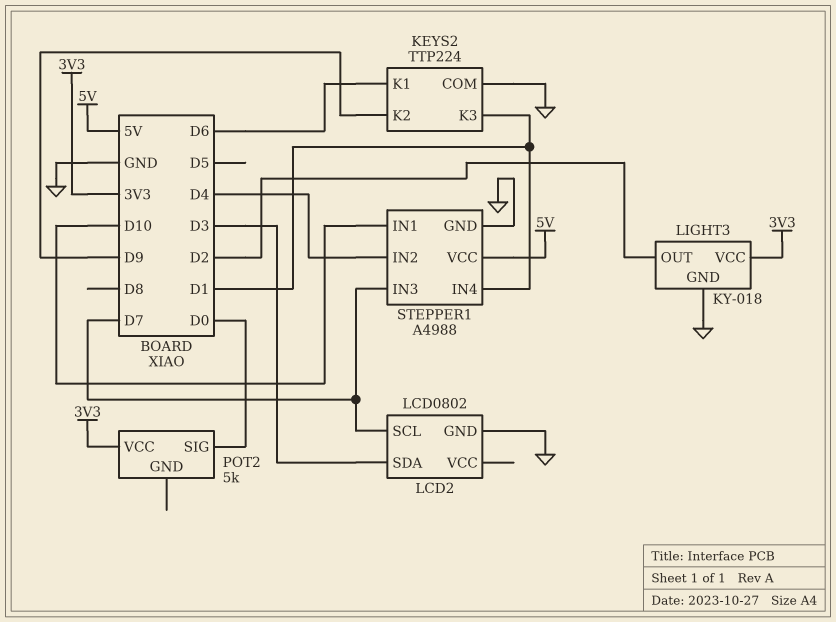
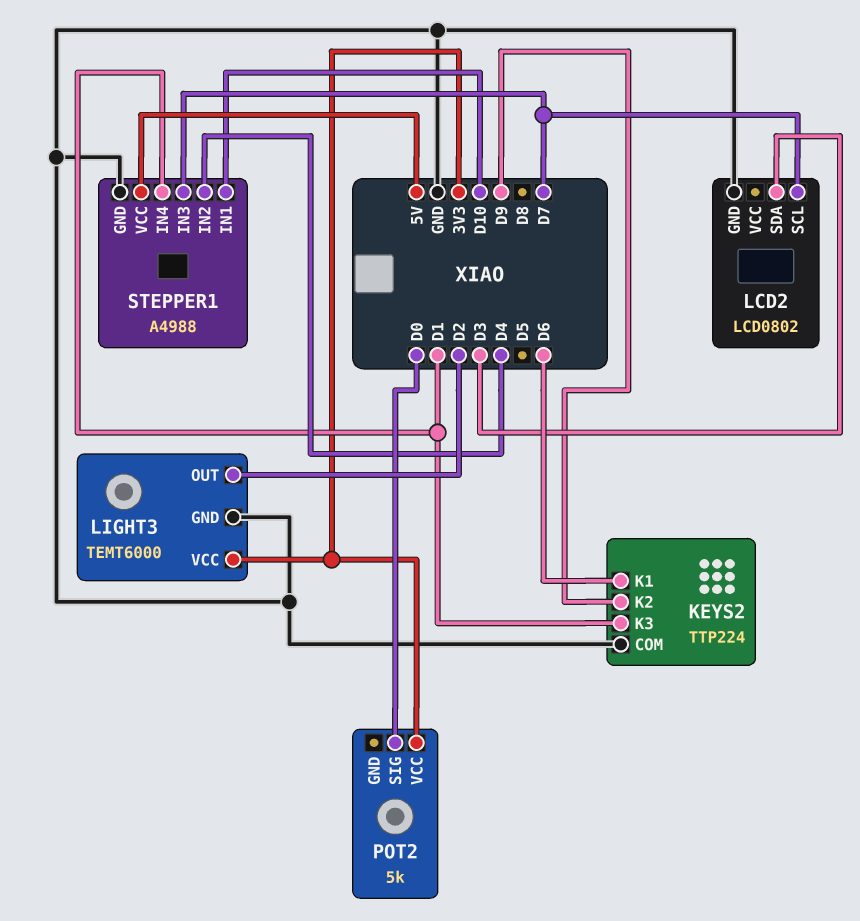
LIGHT3: KY-018 -> TEMT6000

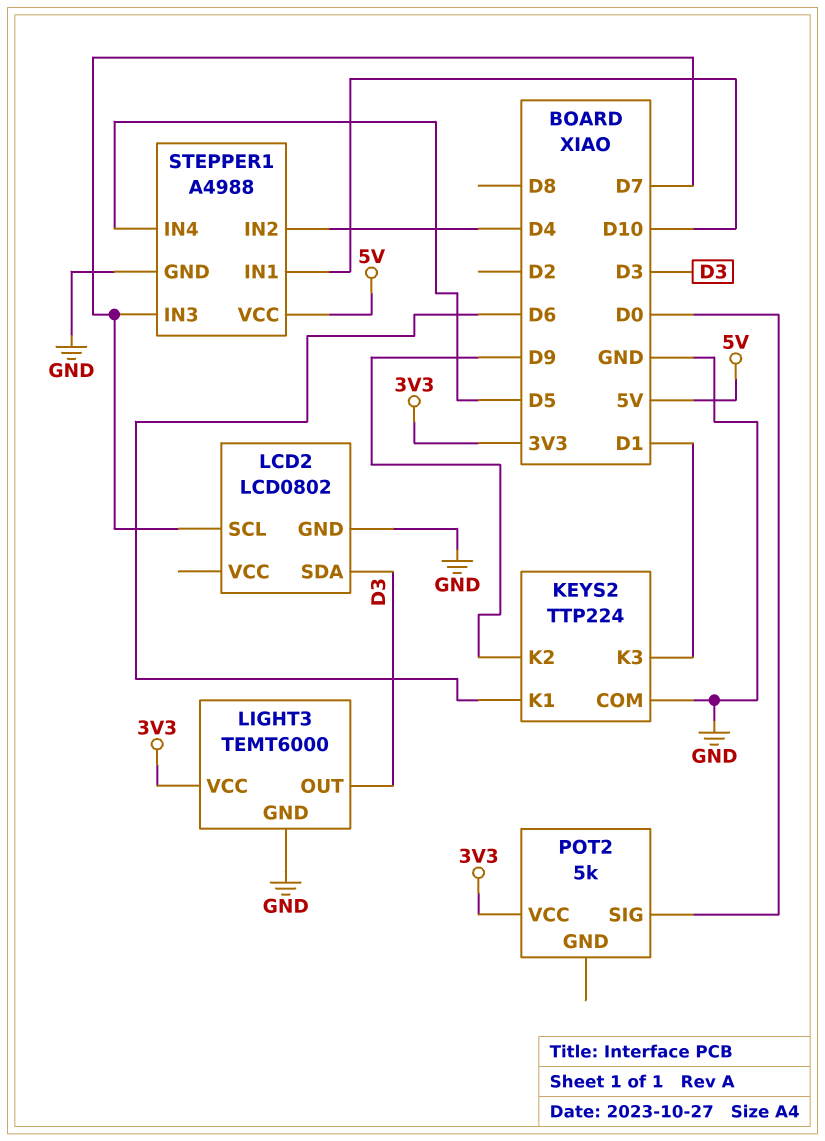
LIGHT3 pin OUT: D2 -> D3
STEPPER1 pin IN4: D1 -> D5

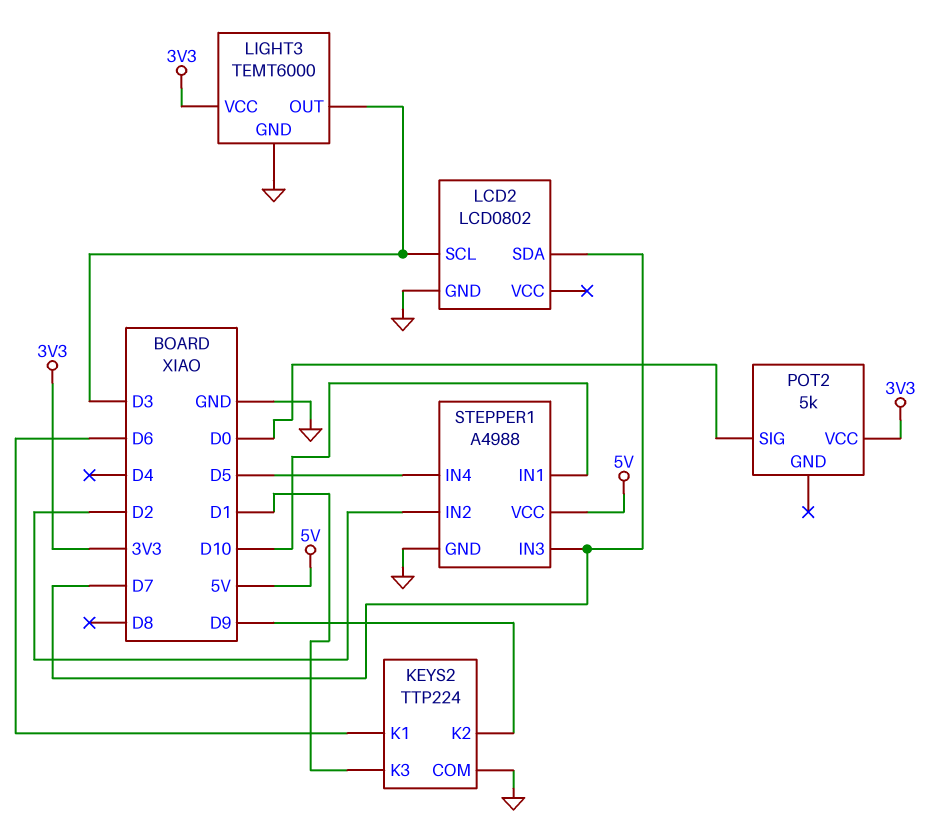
LCD2 pin SCL: D7 -> D3
LCD2 pin SDA: D3 -> D7
STEPPER1 pin IN2: D4 -> D2

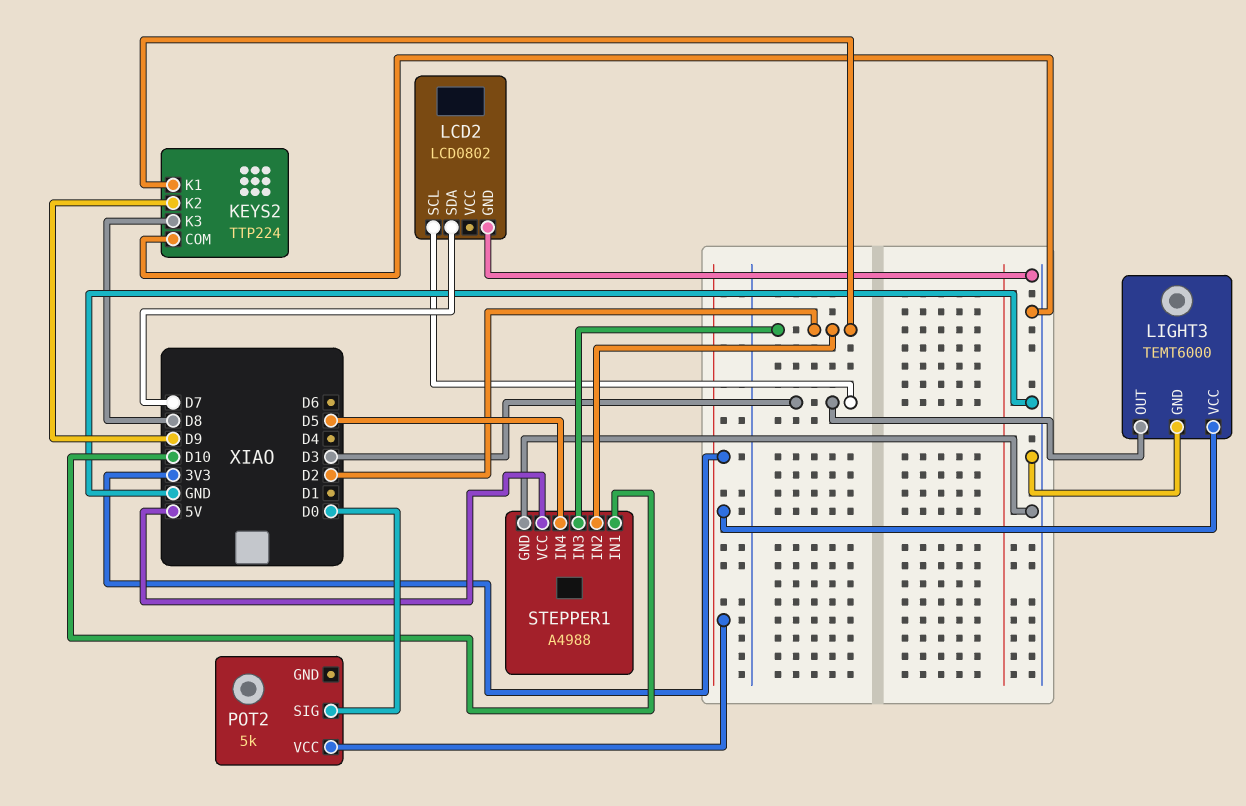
KEYS2 pin K1: D6 -> D2
KEYS2 pin K3: D1 -> D8
STEPPER1 pin IN3: D7 -> D2

